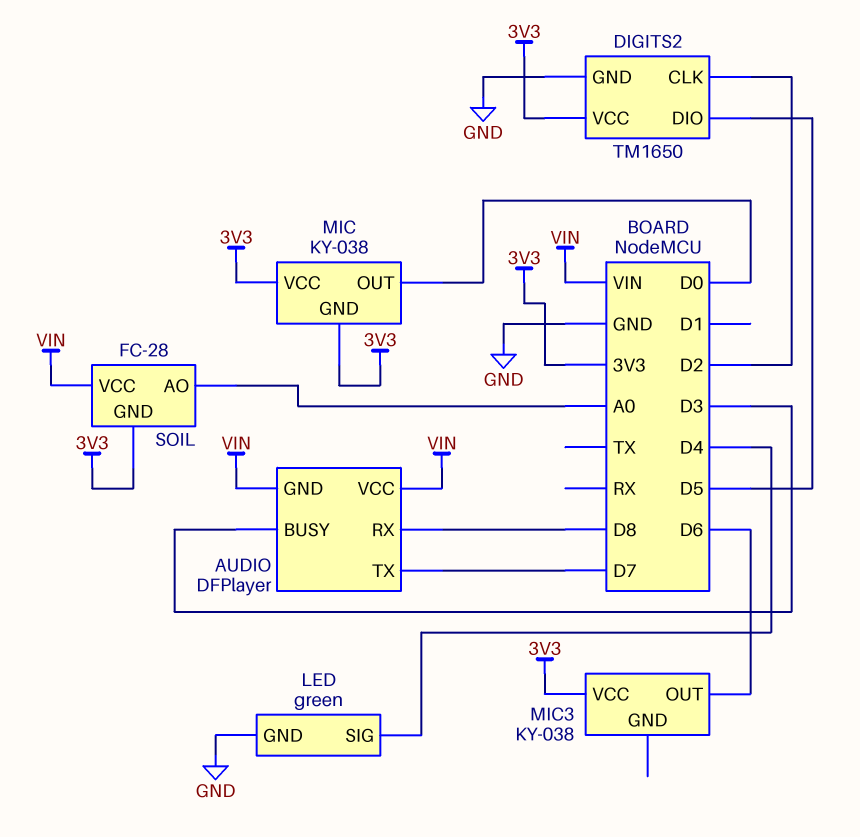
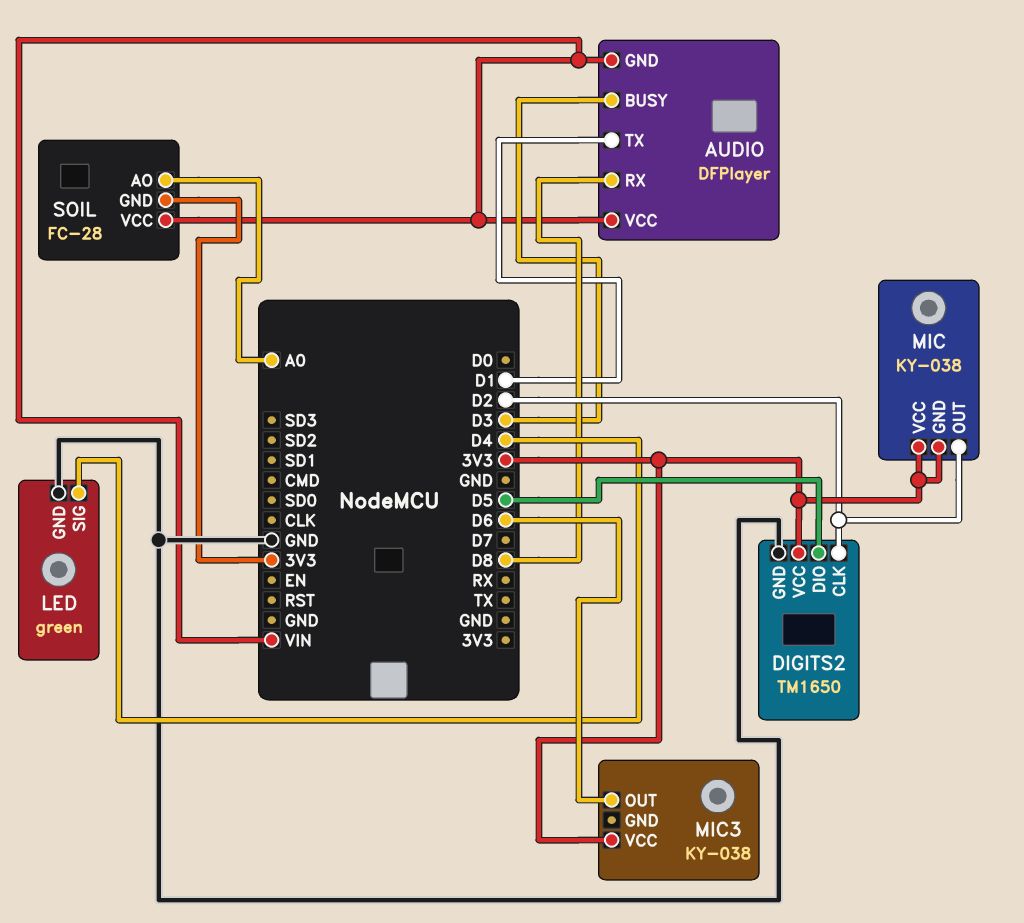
AUDIO pin TX: D7 -> D1
MIC pin OUT: D0 -> D2

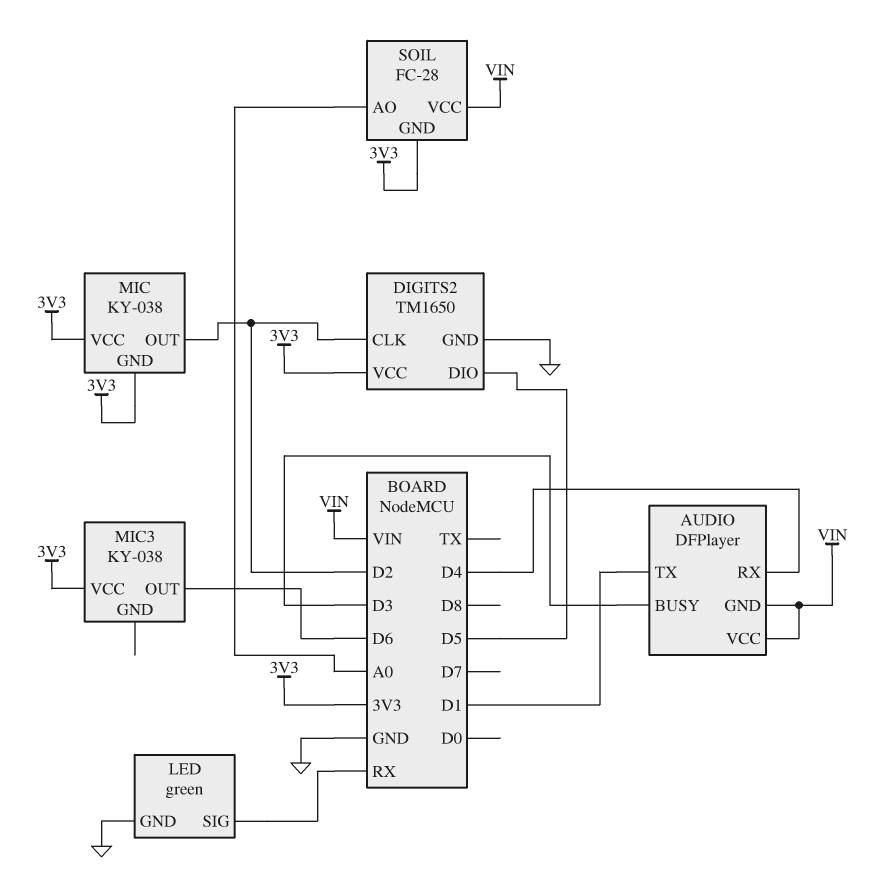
AUDIO pin RX: D8 -> D4
LED pin SIG: D4 -> RX

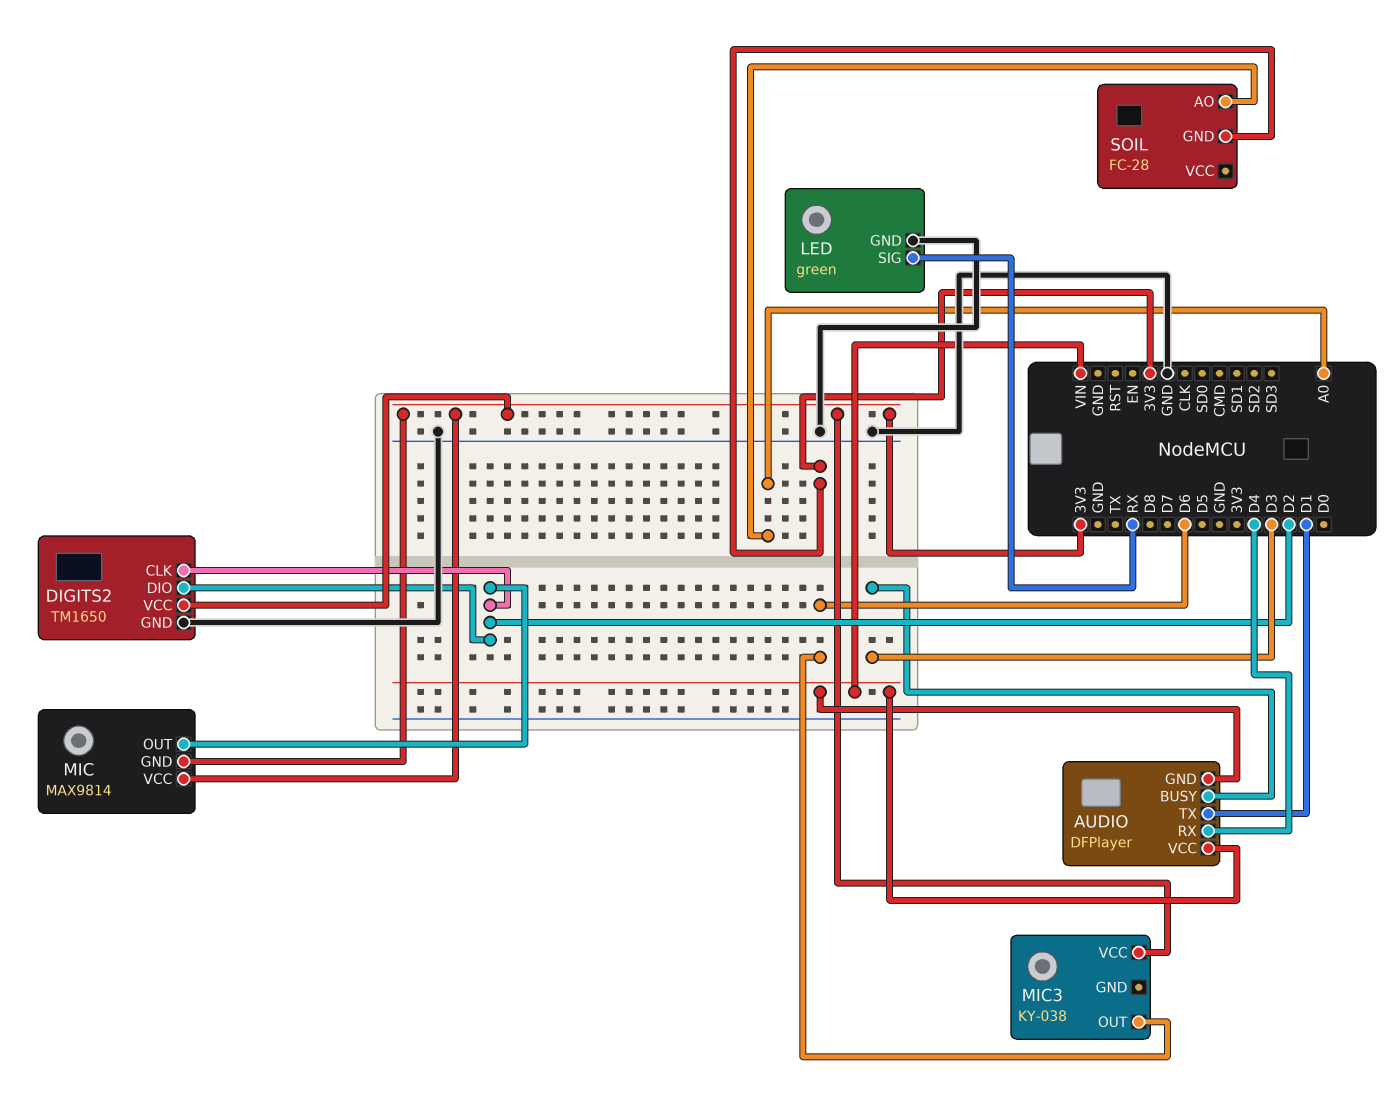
DIGITS2 pin DIO: D5 -> D2
MIC: KY-038 -> MAX9814
SOIL pin VCC: VIN -> none

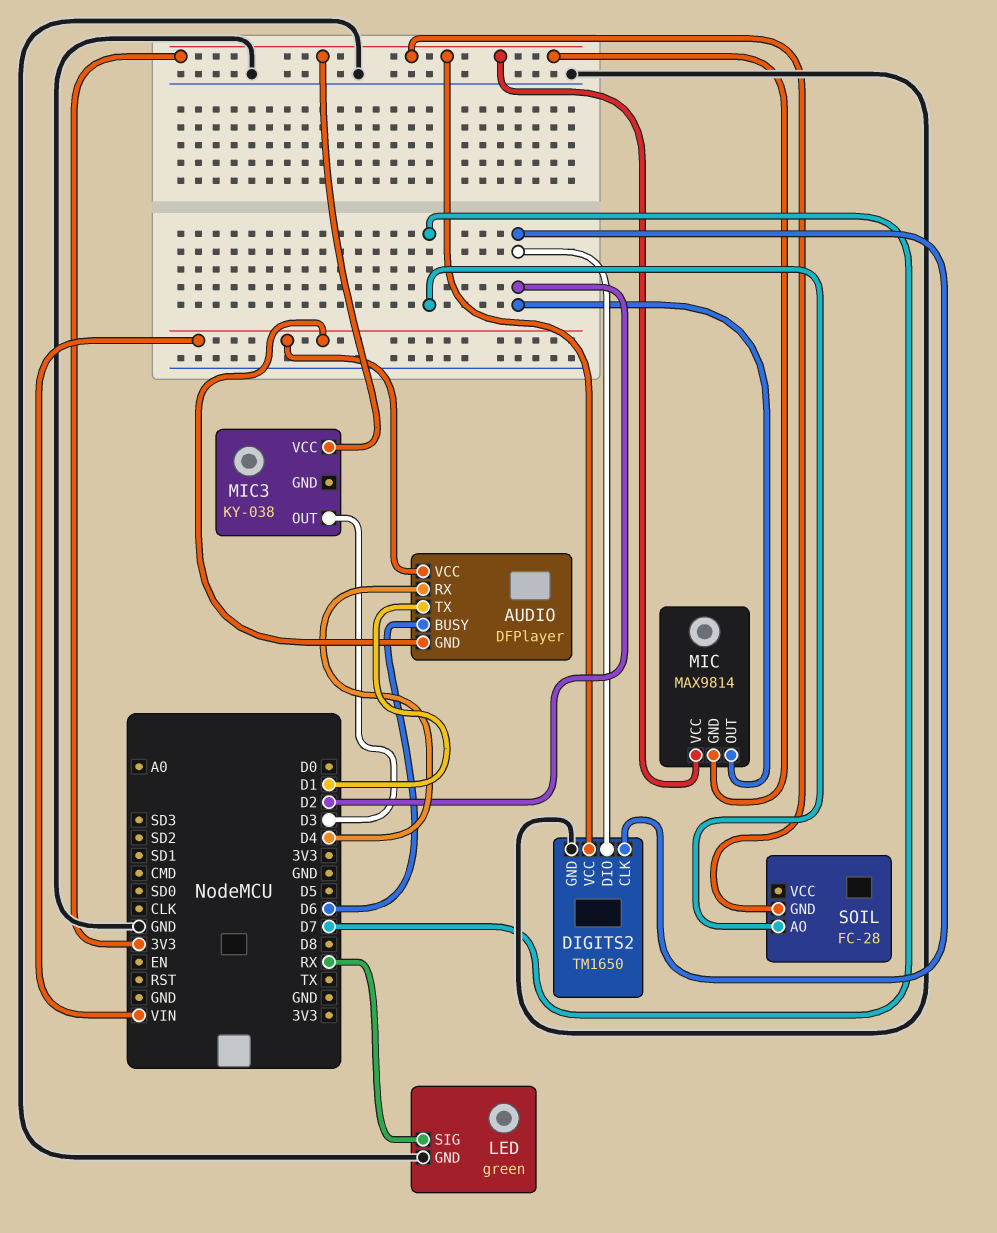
AUDIO pin BUSY: D3 -> D6
MIC3 pin OUT: D6 -> D3
SOIL pin AO: A0 -> D7

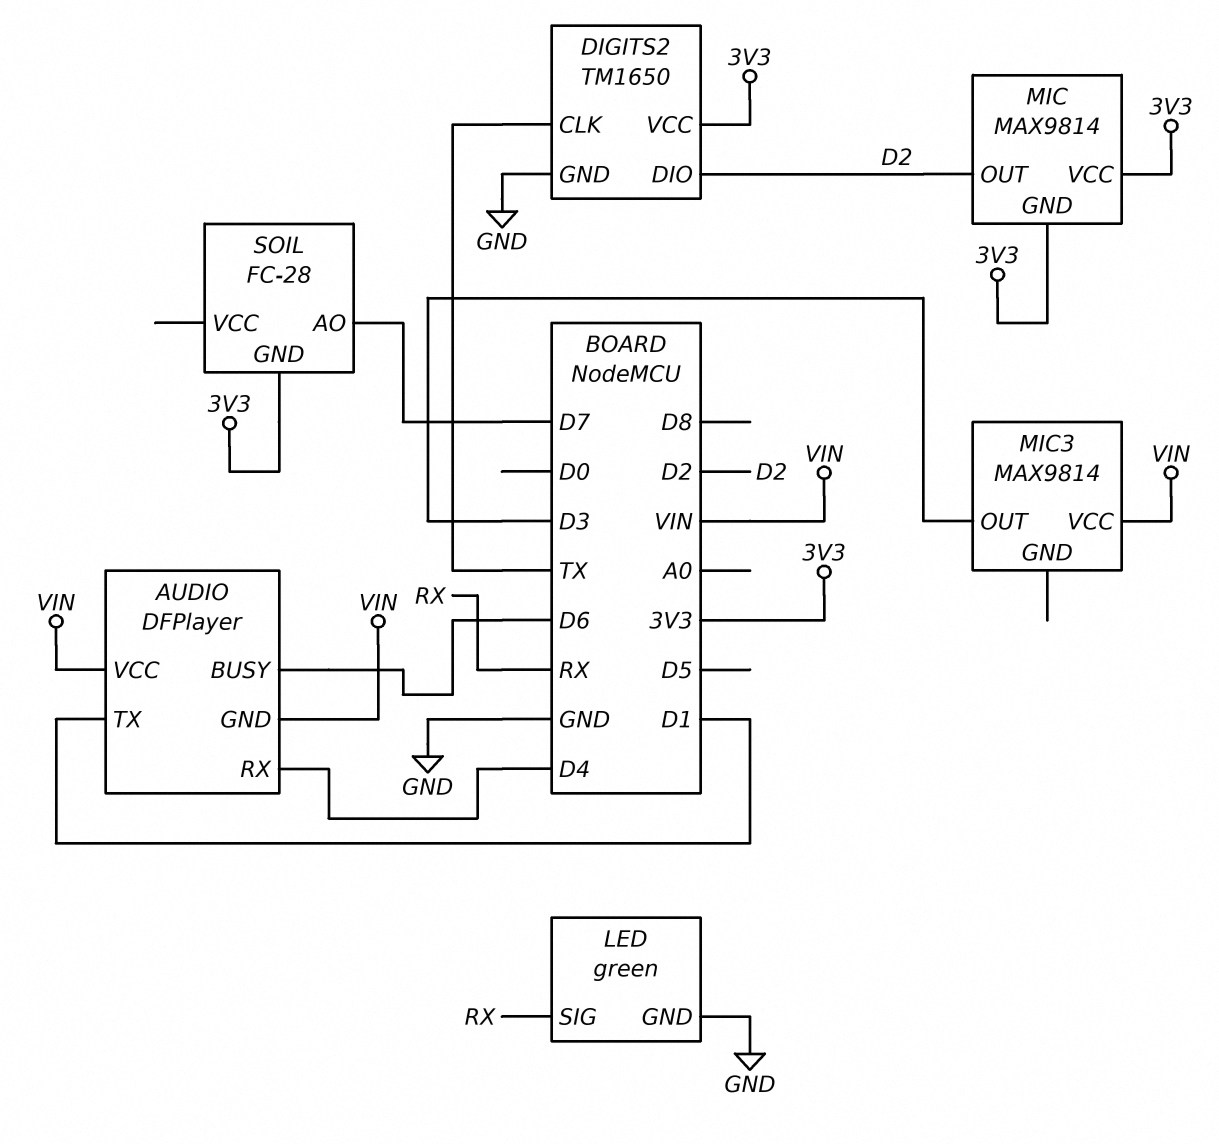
DIGITS2 pin CLK: D2 -> TX
MIC3: KY-038 -> MAX9814
MIC3 pin VCC: 3V3 -> VIN

